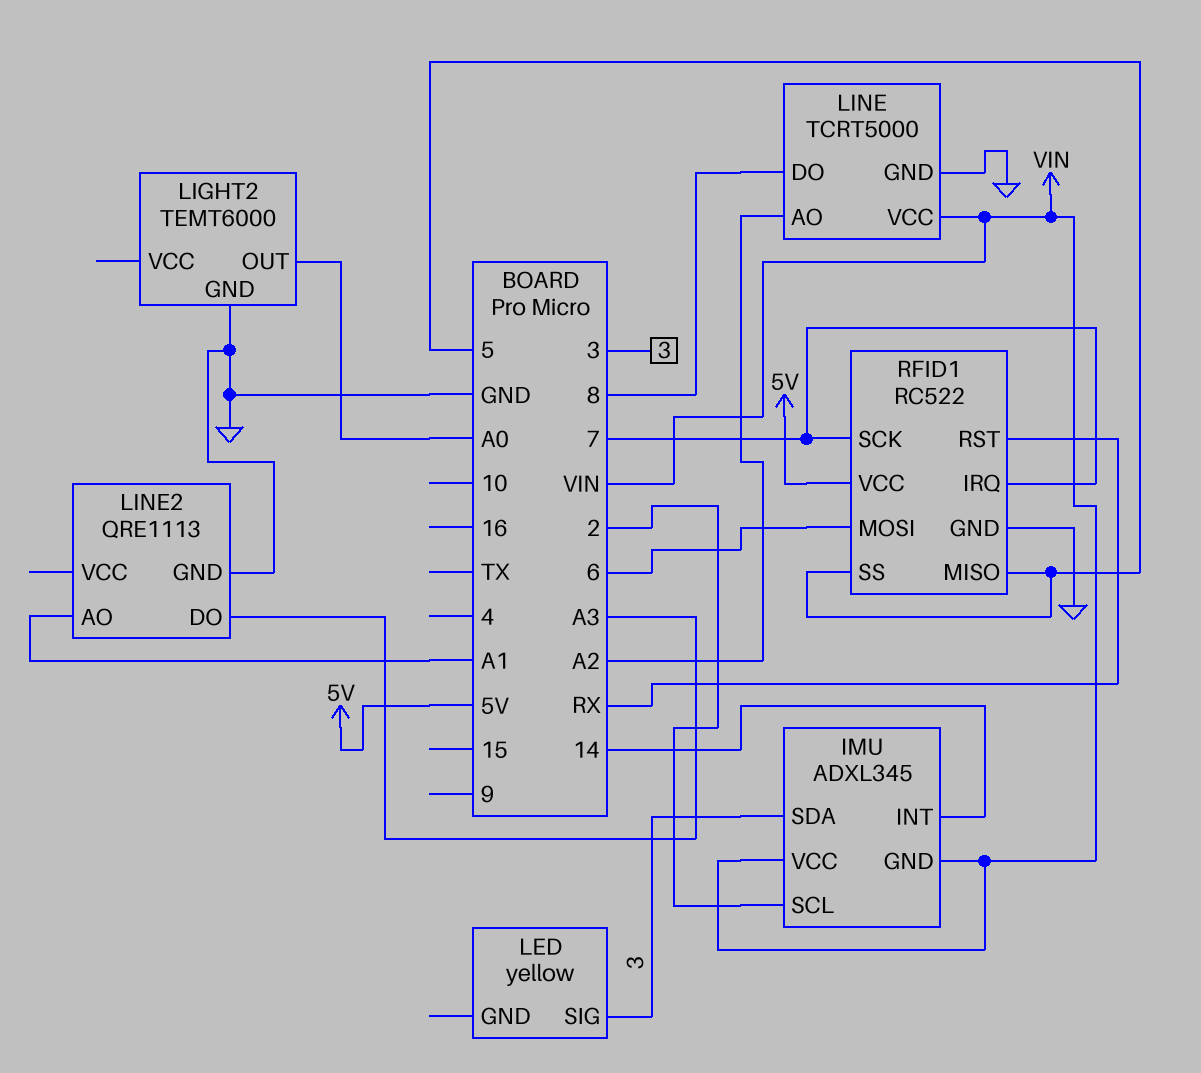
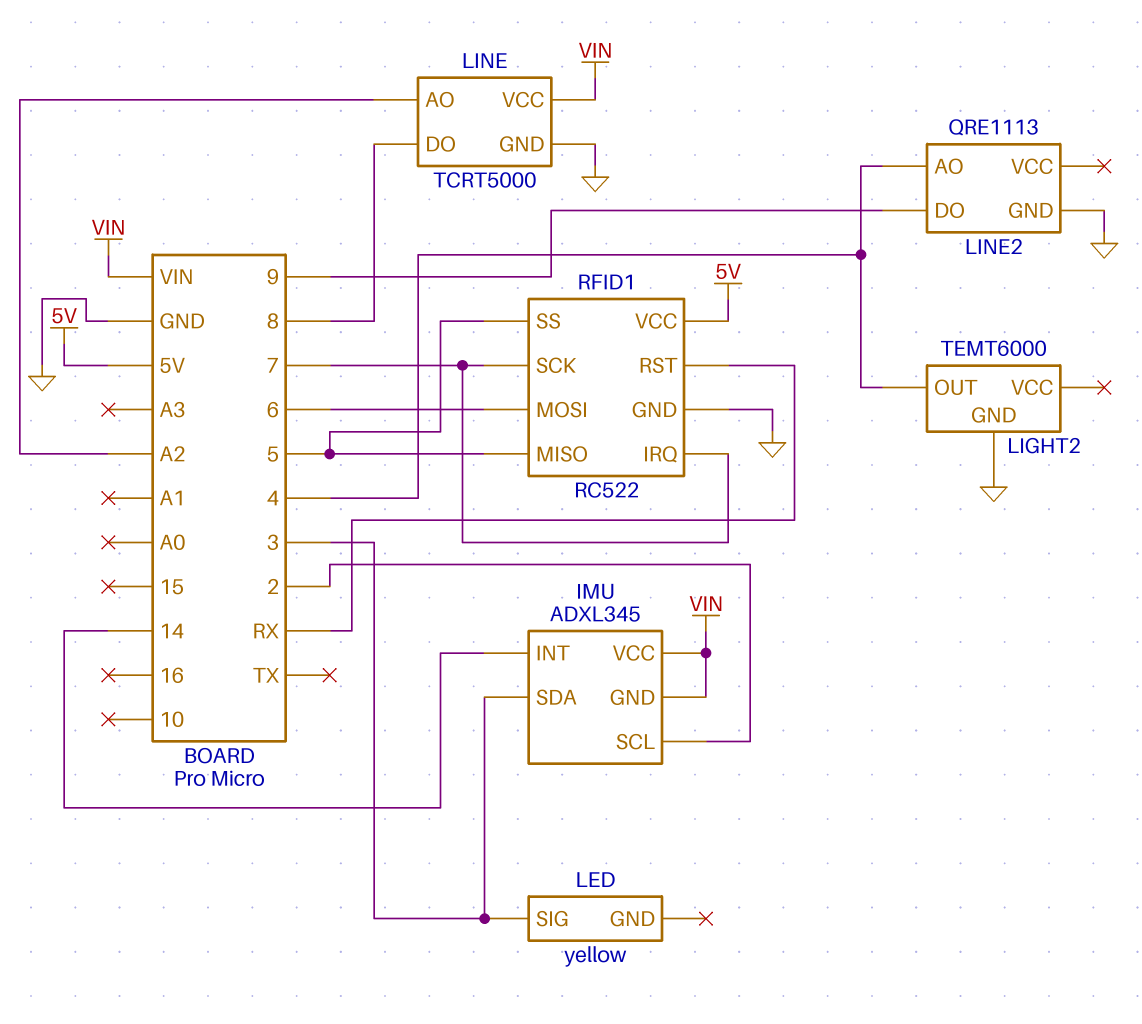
LIGHT2 pin OUT: A0 -> 4
LINE2 pin AO: A1 -> 4
LINE2 pin DO: A3 -> 9

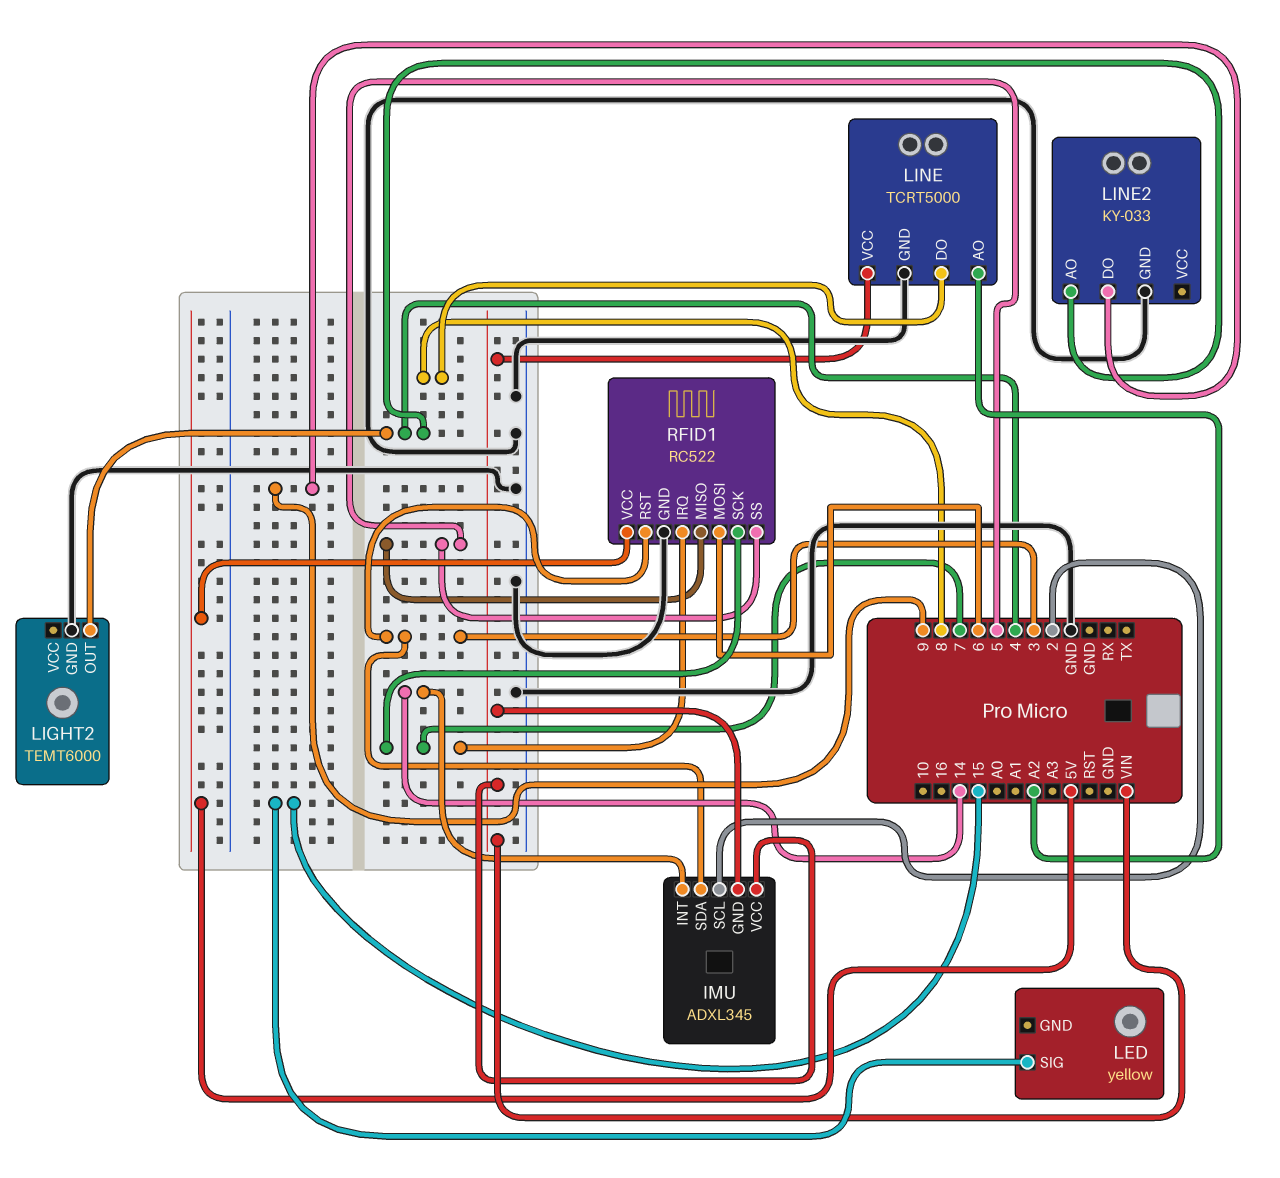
LED pin SIG: 3 -> 15
LINE2: QRE1113 -> KY-033
RFID1 pin RST: RX -> 3

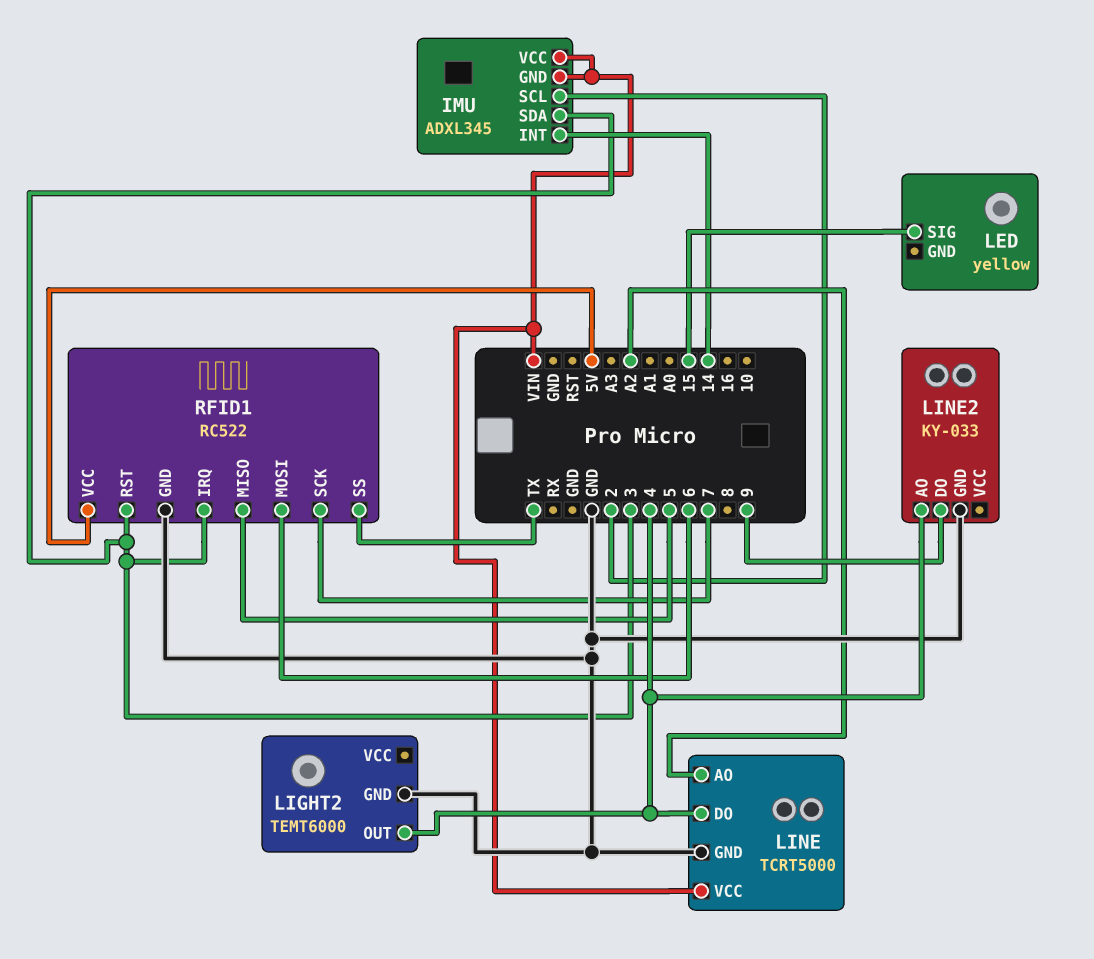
LINE pin DO: 8 -> 4
RFID1 pin IRQ: 7 -> 3
RFID1 pin SS: 5 -> TX

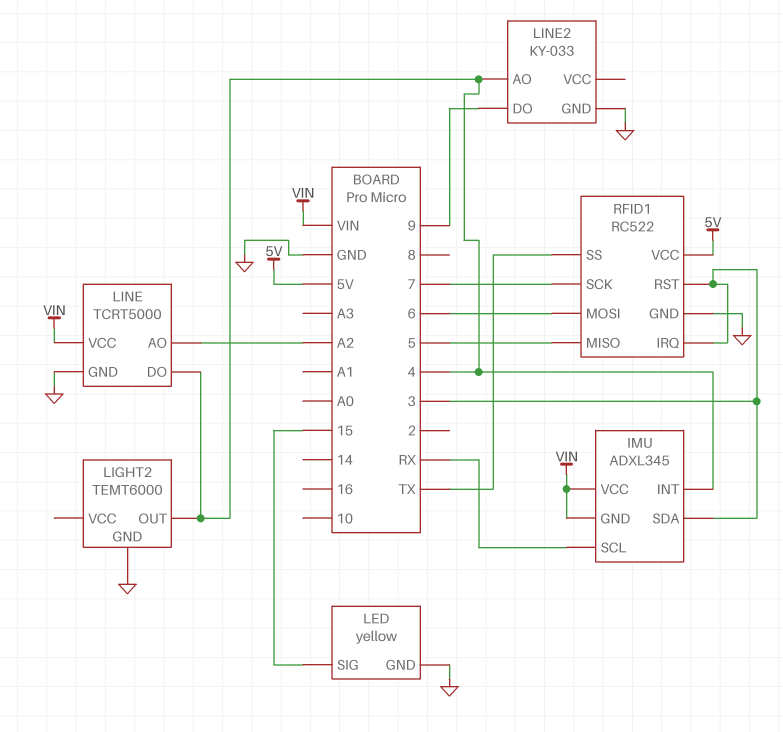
IMU pin INT: 14 -> 4
IMU pin SCL: 2 -> RX
LED pin GND: none -> GND

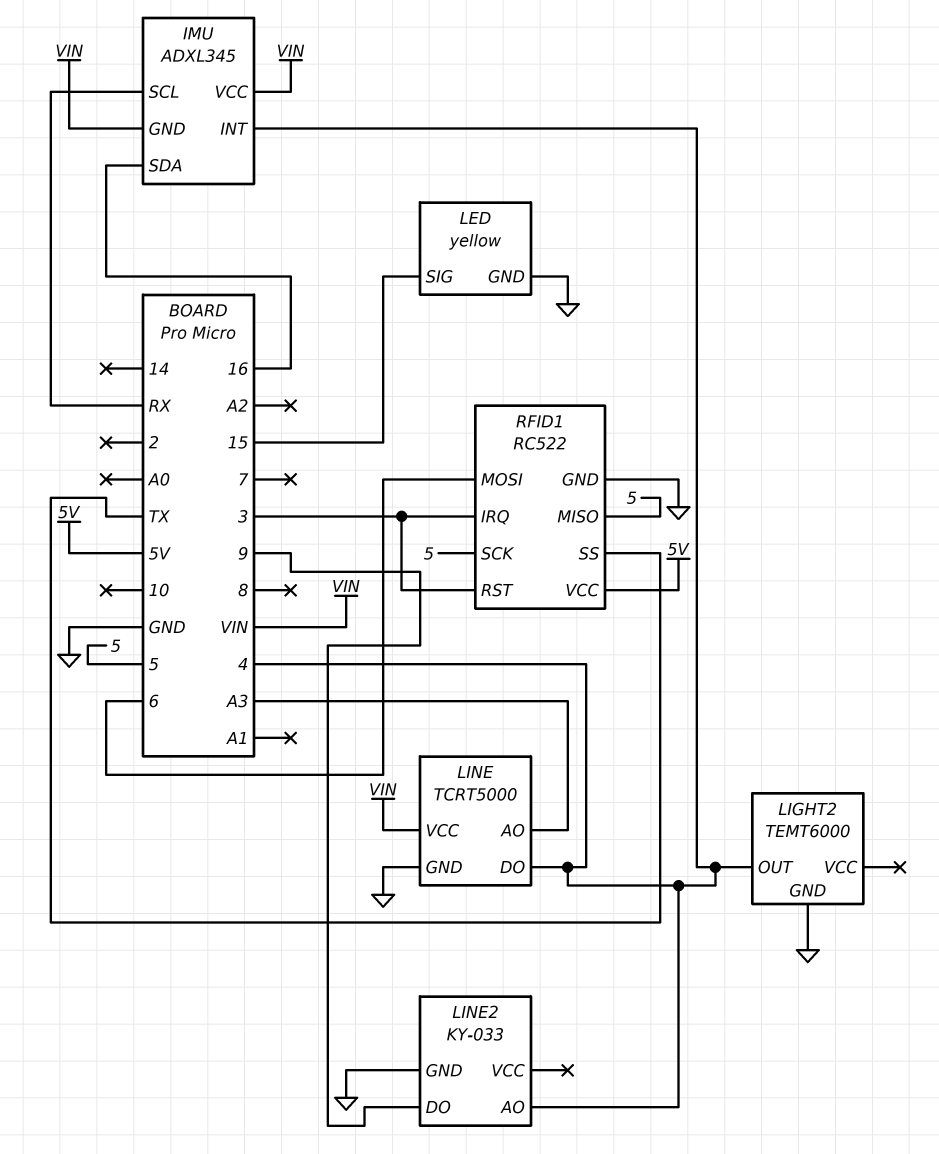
IMU pin SDA: 3 -> 16
LINE pin AO: A2 -> A3
RFID1 pin SCK: 7 -> 5

